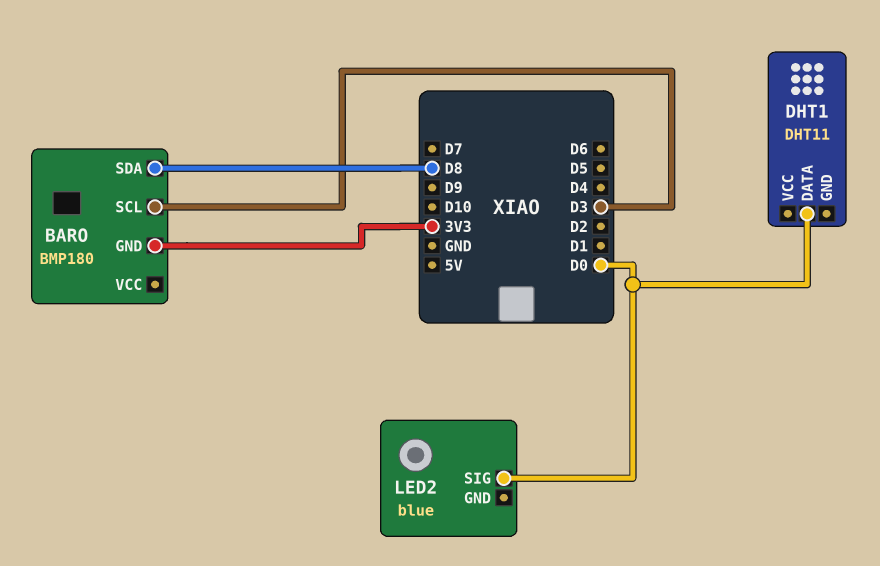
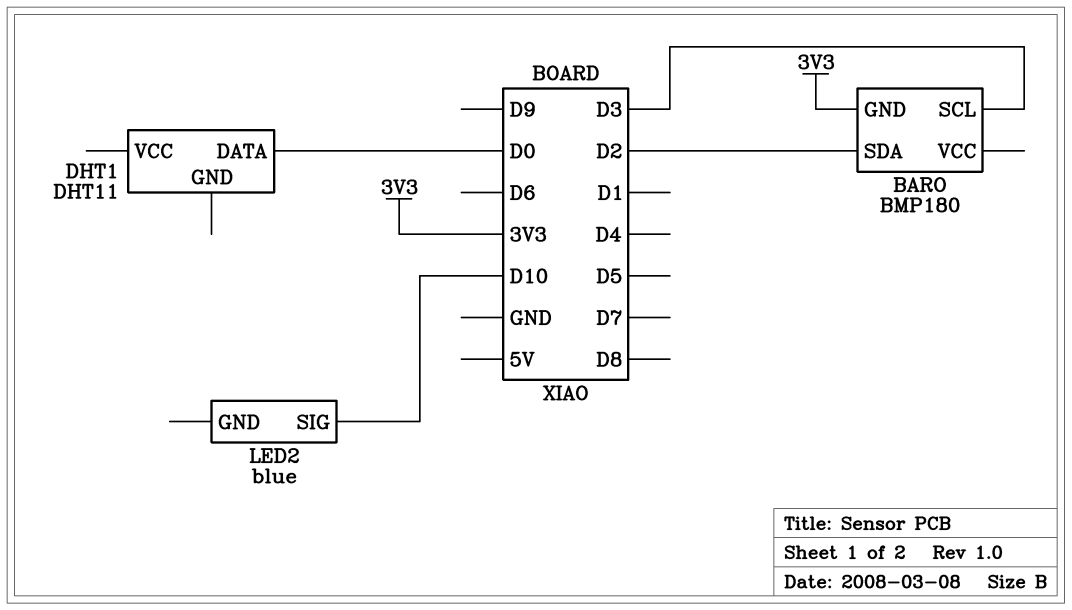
BARO pin SDA: D8 -> D2
LED2 pin SIG: D0 -> D10

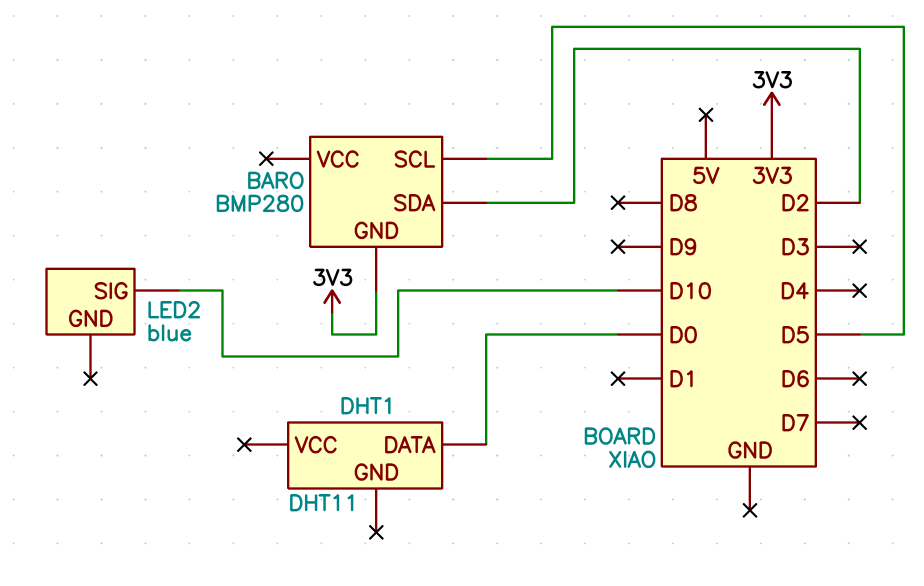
BARO: BMP180 -> BMP280
BARO pin SCL: D3 -> D5

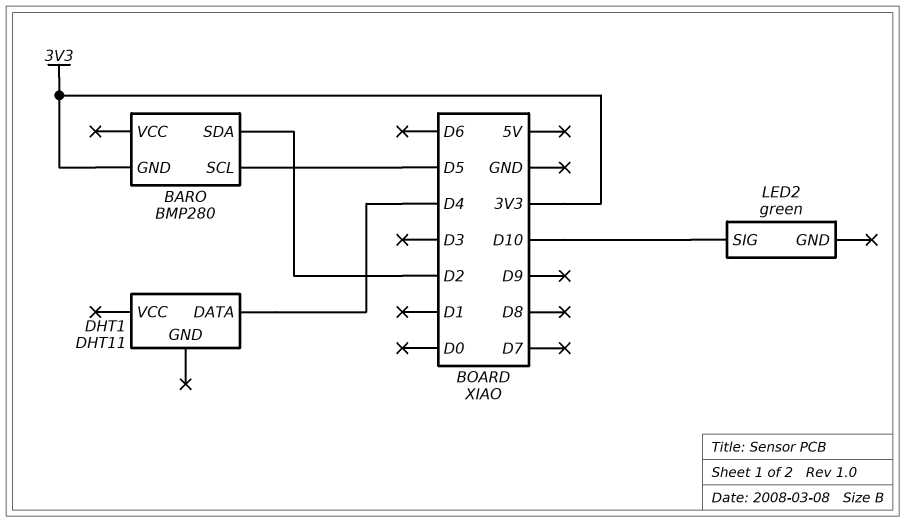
DHT1 pin DATA: D0 -> D4
LED2: blue -> green

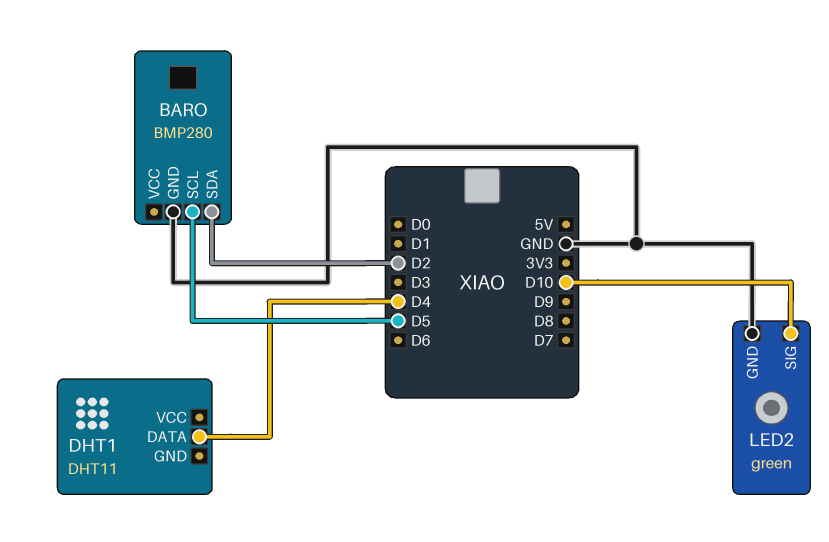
BARO pin GND: 3V3 -> GND
LED2 pin GND: none -> GND

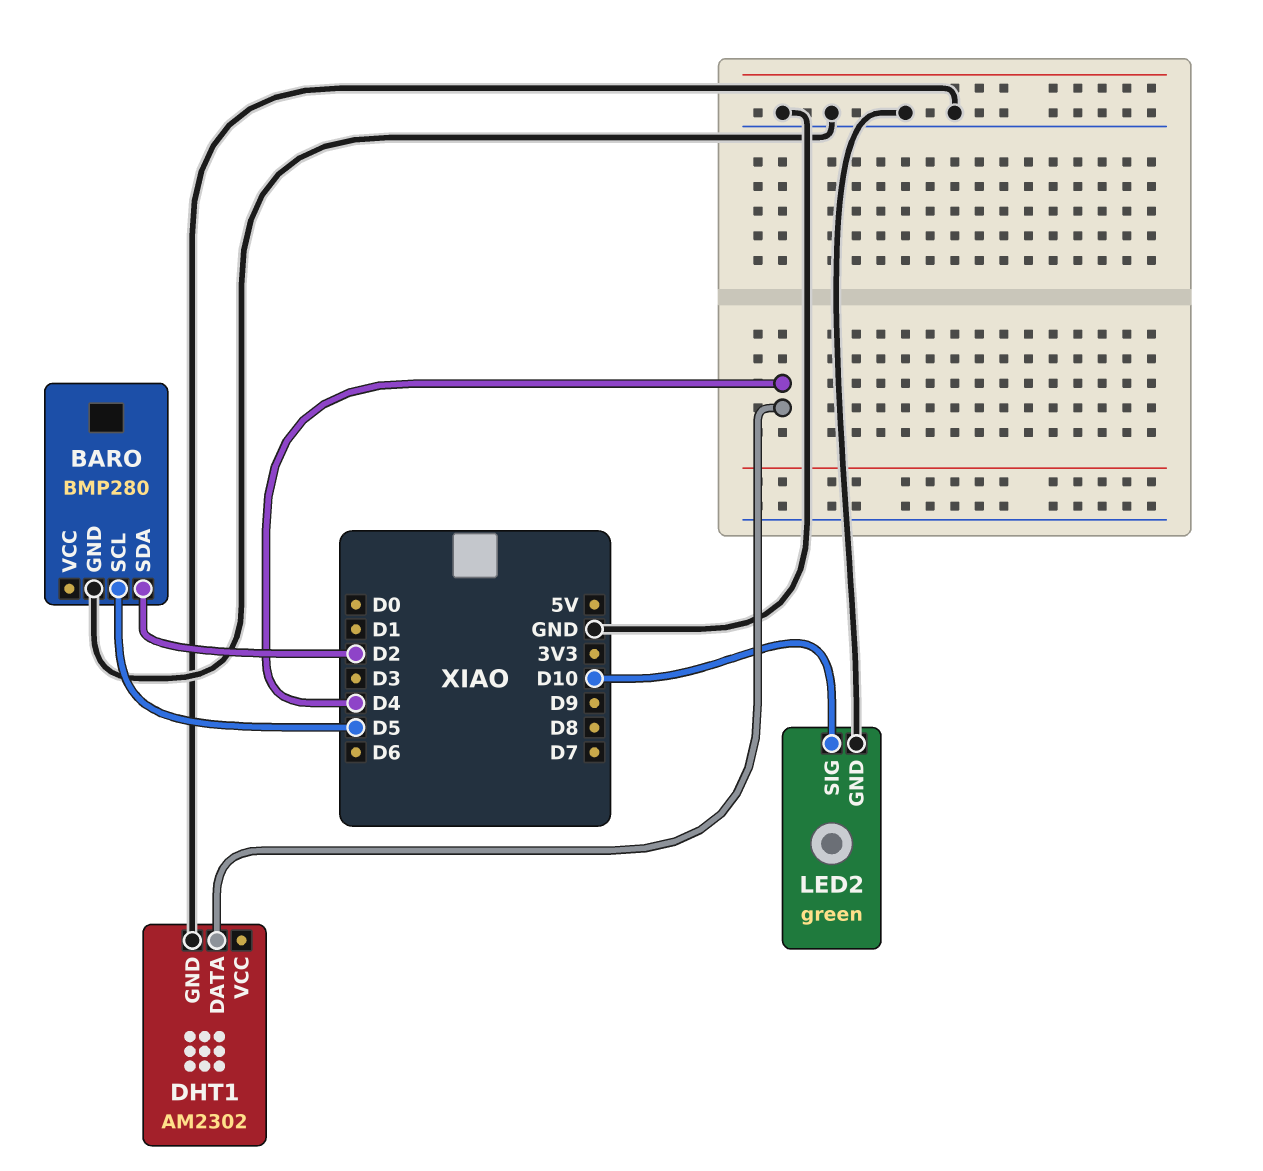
DHT1: DHT11 -> AM2302
DHT1 pin GND: none -> GND

